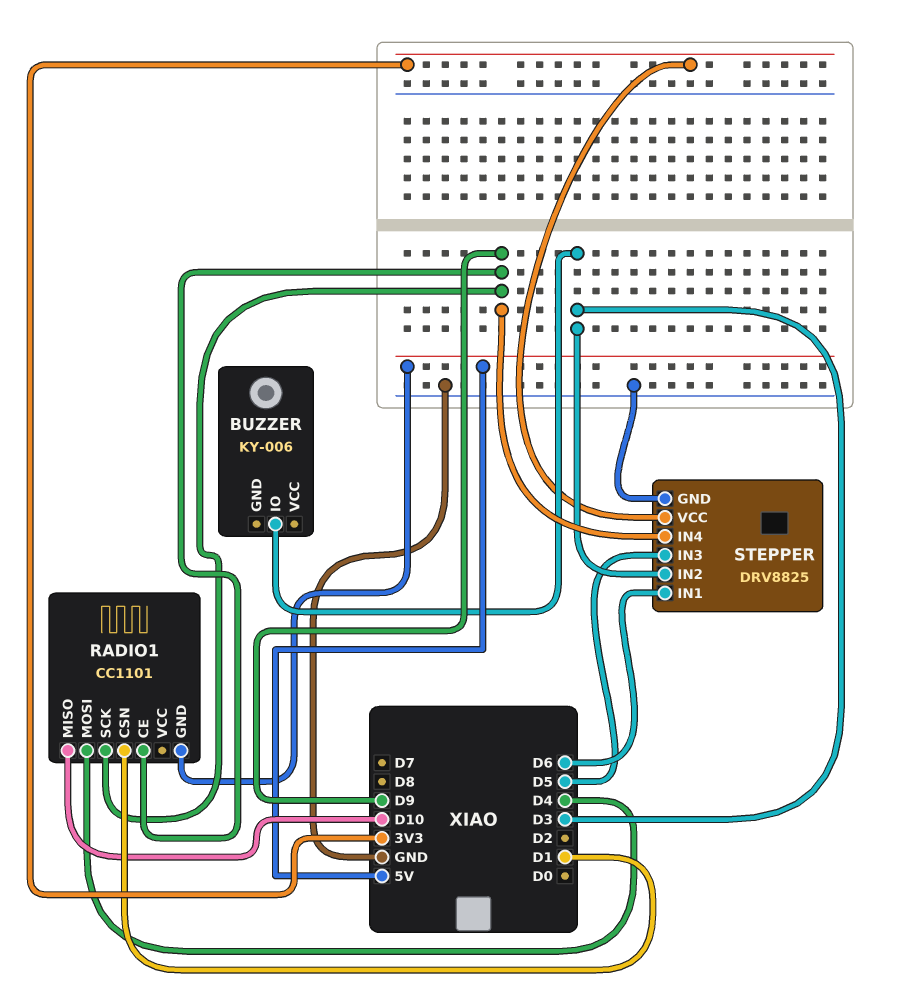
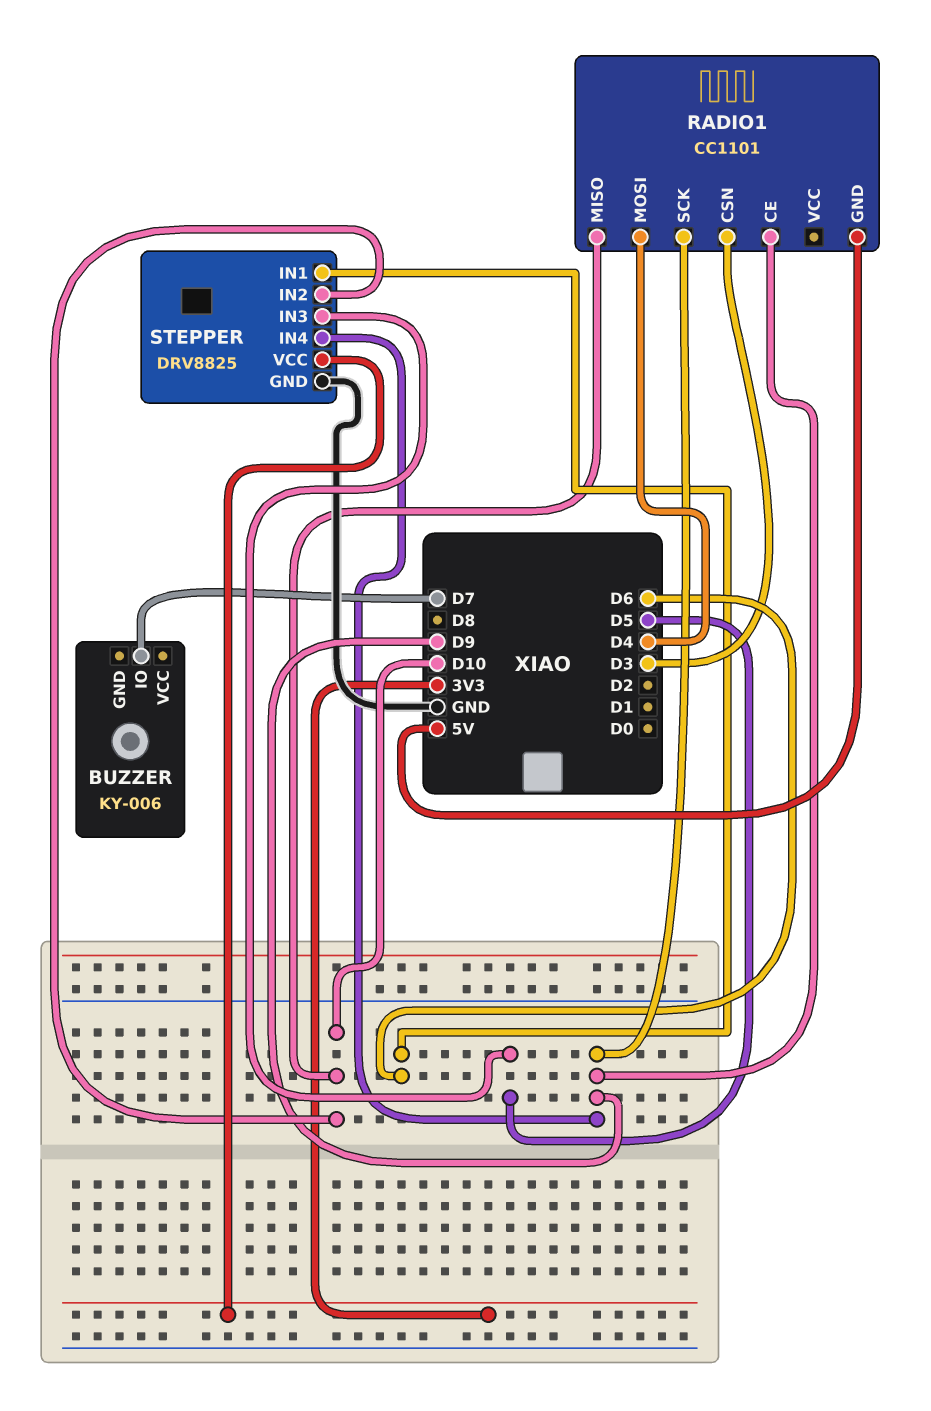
BUZZER pin IO: D3 -> D7
RADIO1 pin CSN: D1 -> D3
STEPPER pin IN2: D3 -> D10

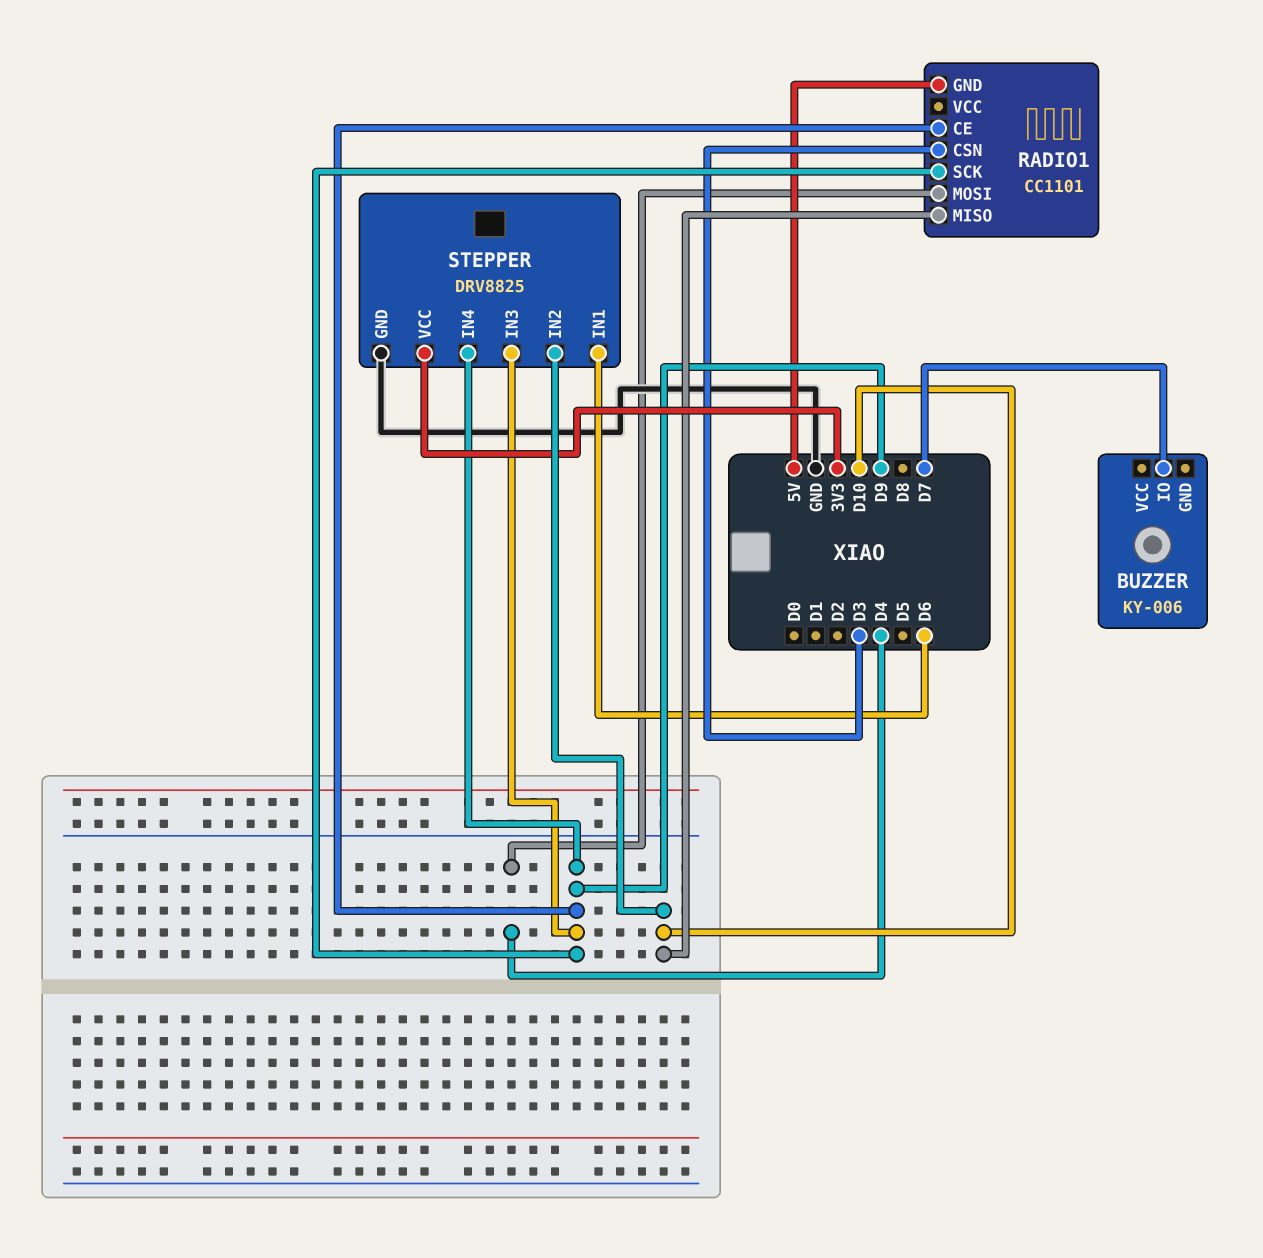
STEPPER pin IN3: D5 -> D9

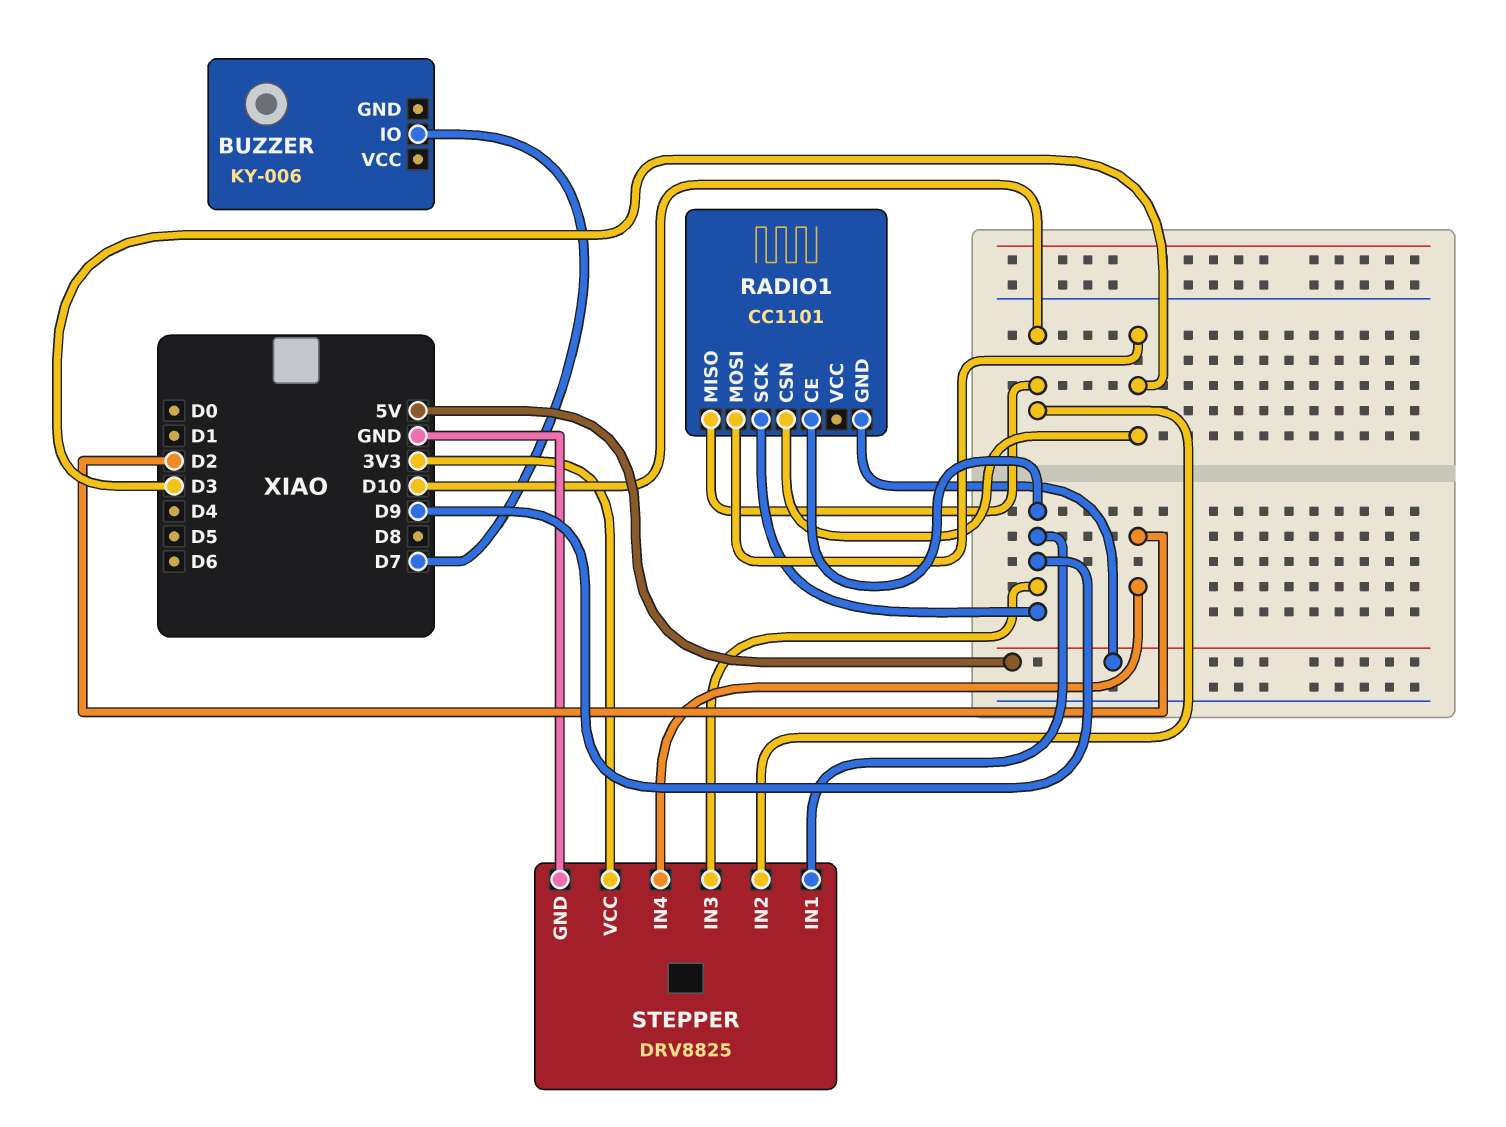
RADIO1 pin MOSI: D4 -> D3
STEPPER pin IN1: D6 -> D9
STEPPER pin IN4: D9 -> D2

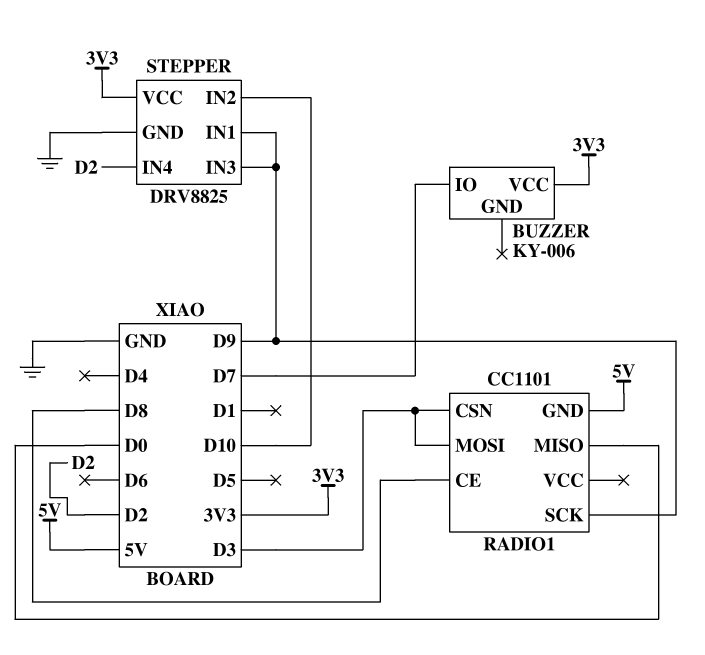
BUZZER pin VCC: none -> 3V3
RADIO1 pin CE: D9 -> D8
RADIO1 pin MISO: D10 -> D0

